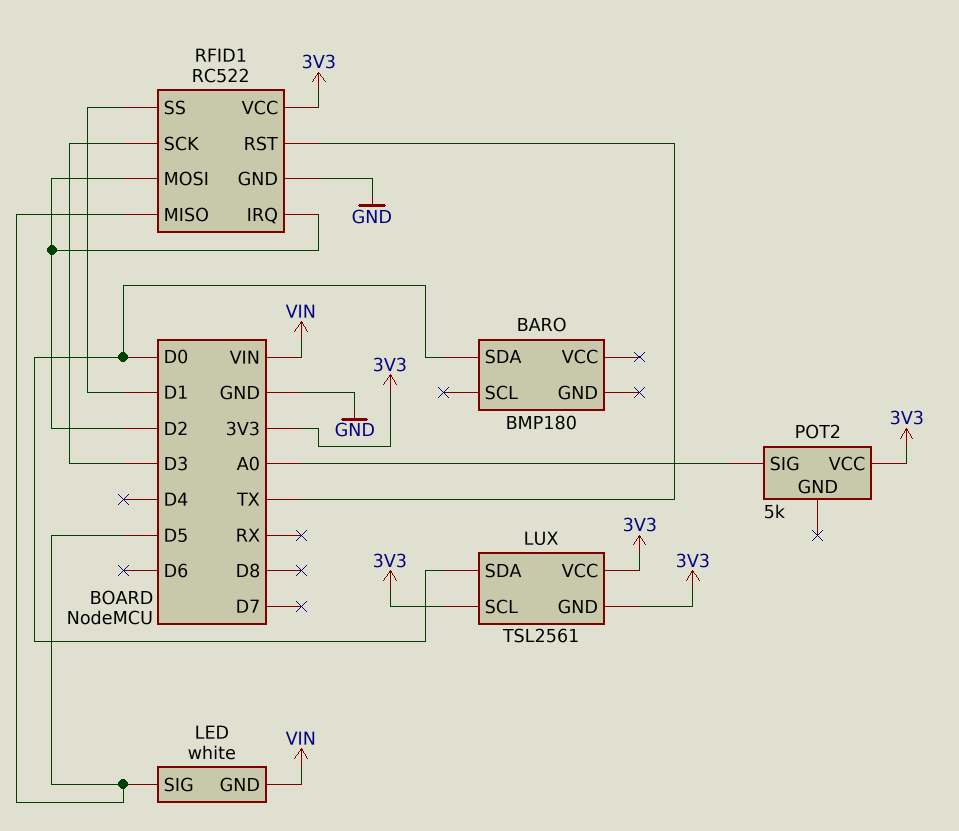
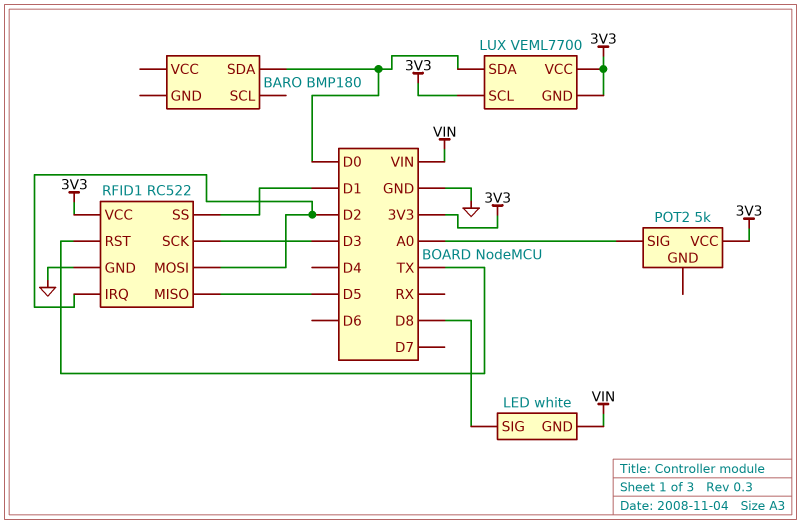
LED pin SIG: D5 -> D8
LUX: TSL2561 -> VEML7700

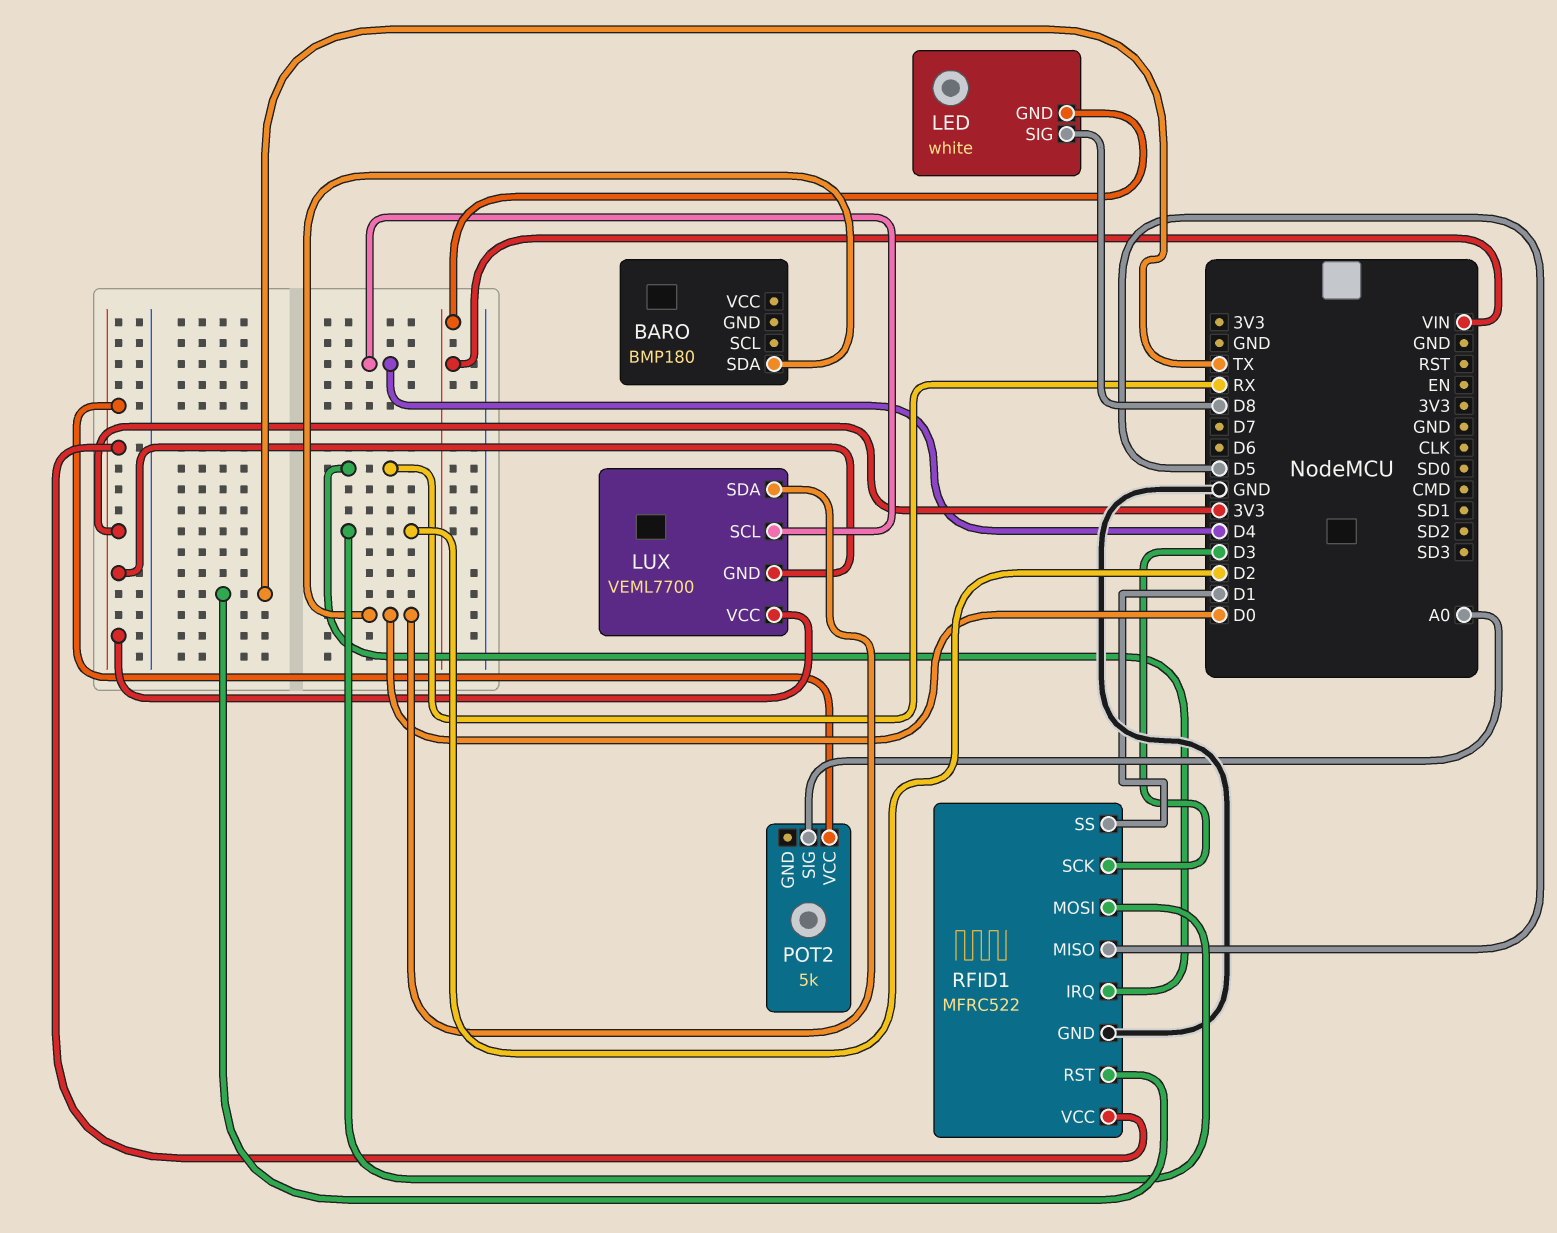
LUX pin SCL: 3V3 -> D4
RFID1: RC522 -> MFRC522
RFID1 pin IRQ: D2 -> RX

